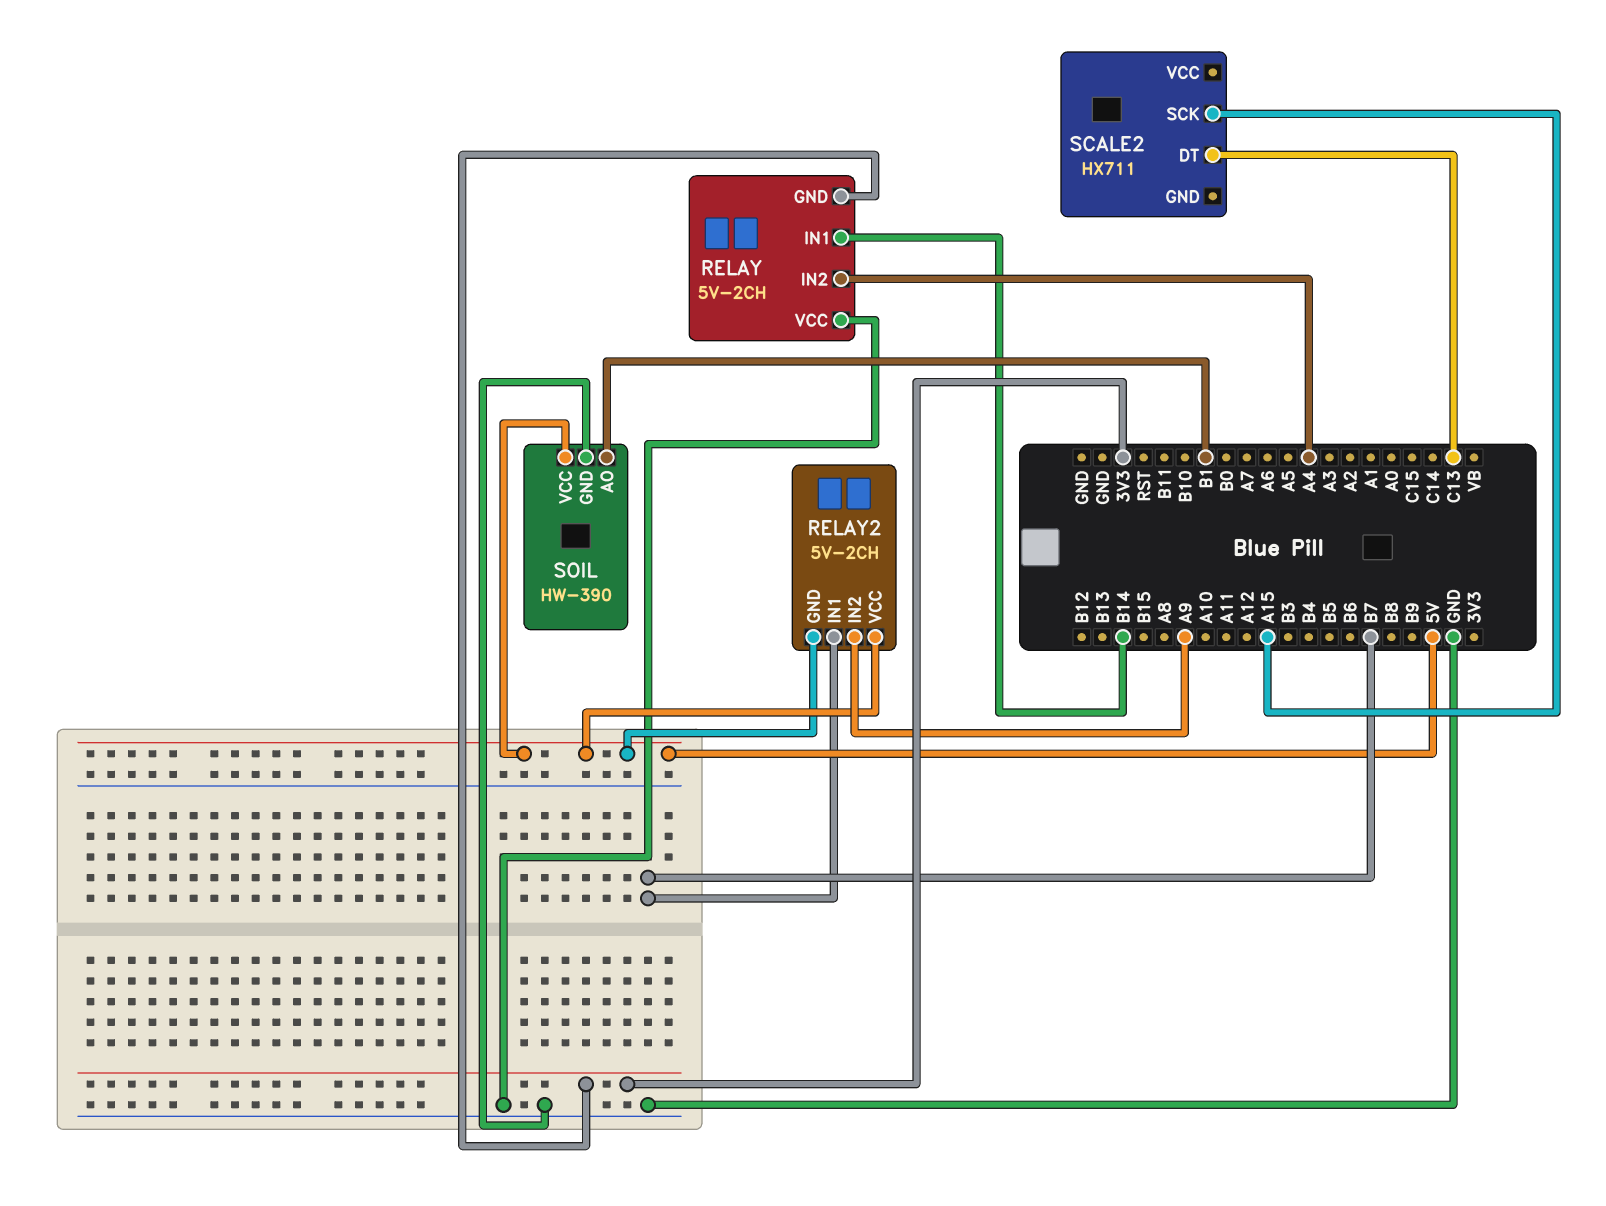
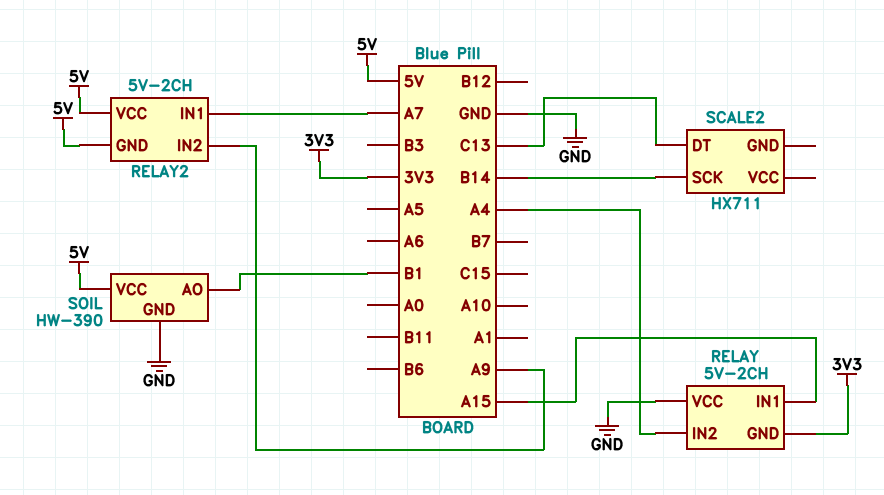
RELAY pin IN1: B14 -> A15
RELAY2 pin IN1: B7 -> A7
SCALE2 pin SCK: A15 -> B14

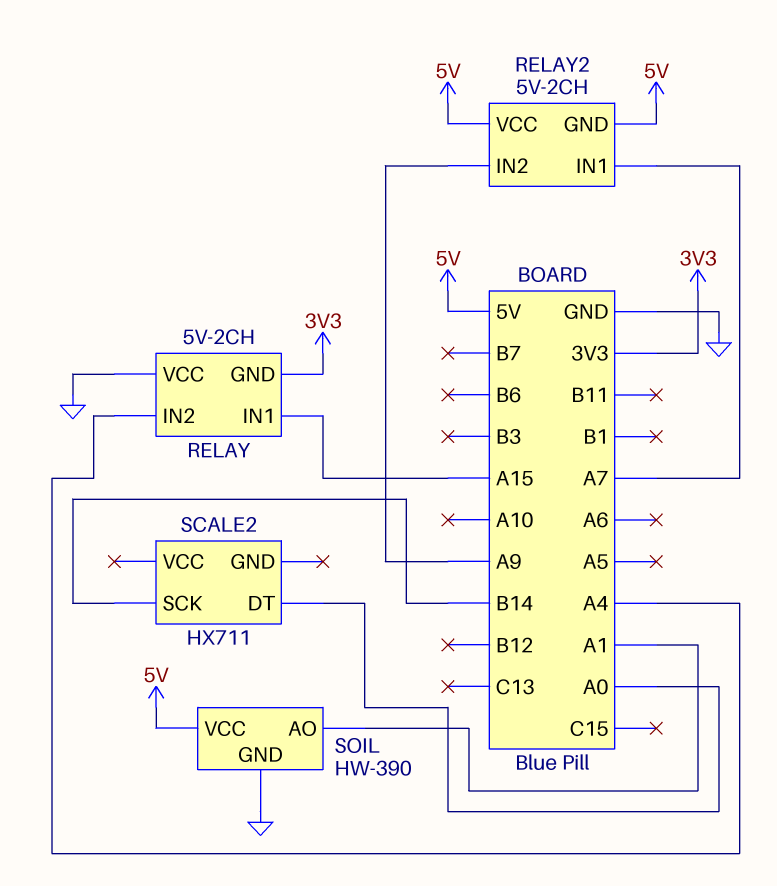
SCALE2 pin DT: C13 -> A0
SOIL pin AO: B1 -> A1

